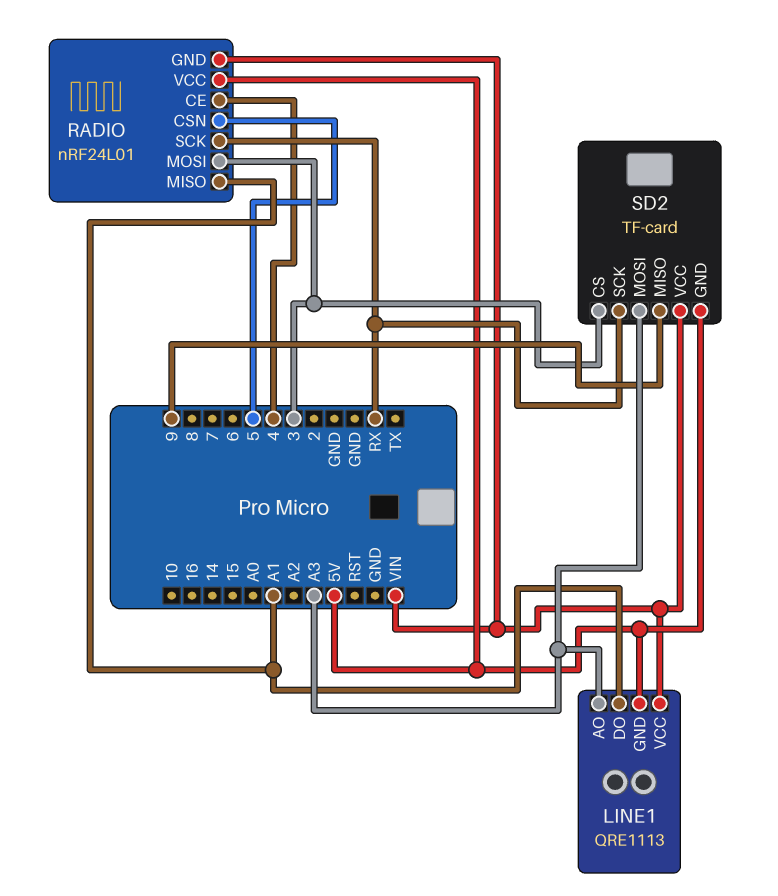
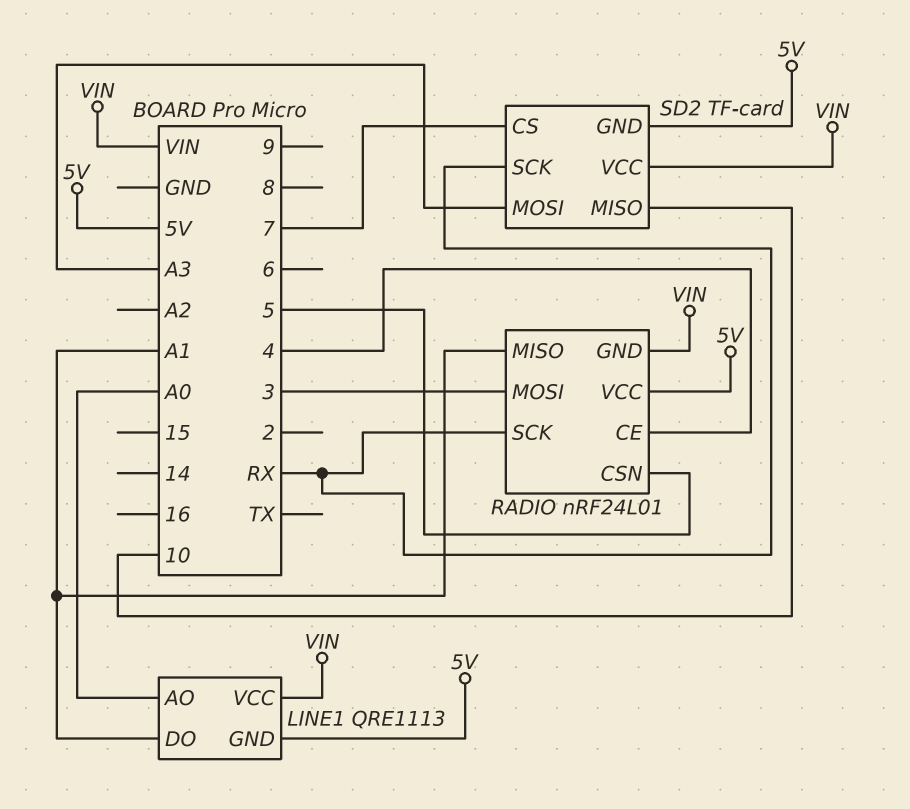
LINE1 pin AO: A3 -> A0
SD2 pin CS: 3 -> 7
SD2 pin MISO: 9 -> 10

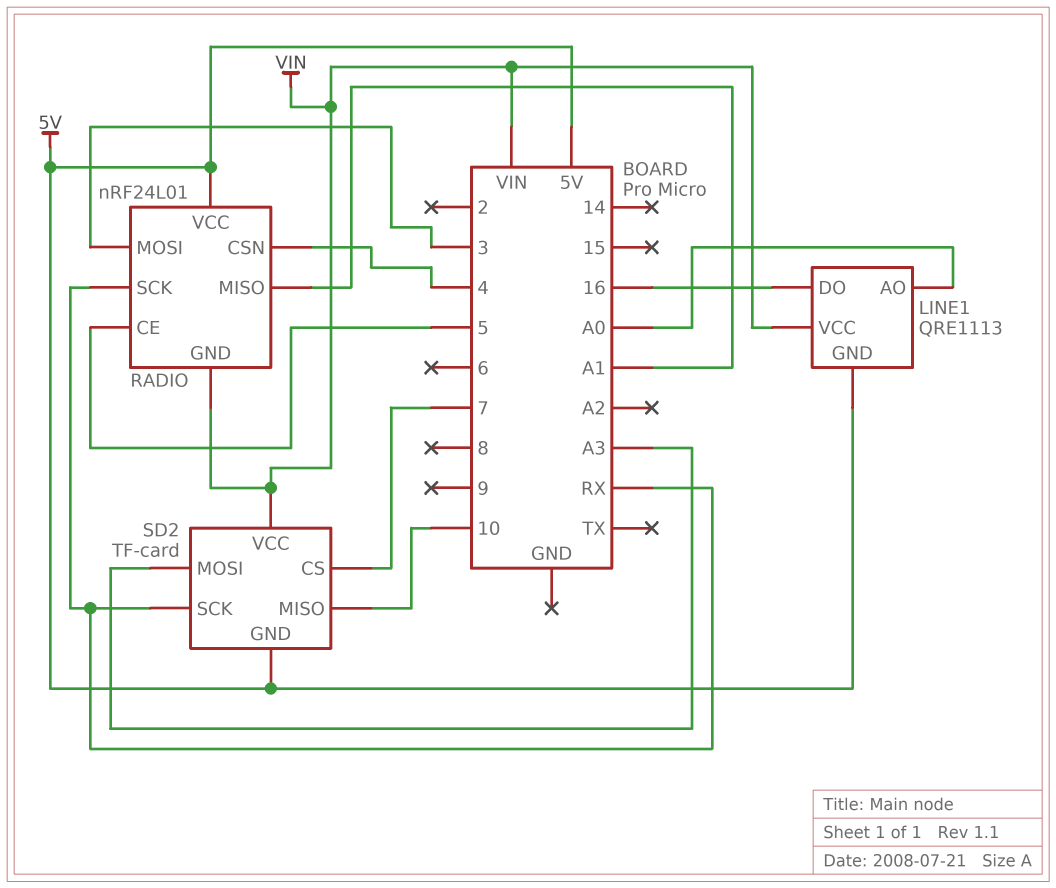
LINE1 pin DO: A1 -> 16
RADIO pin CE: 4 -> 5
RADIO pin CSN: 5 -> 4

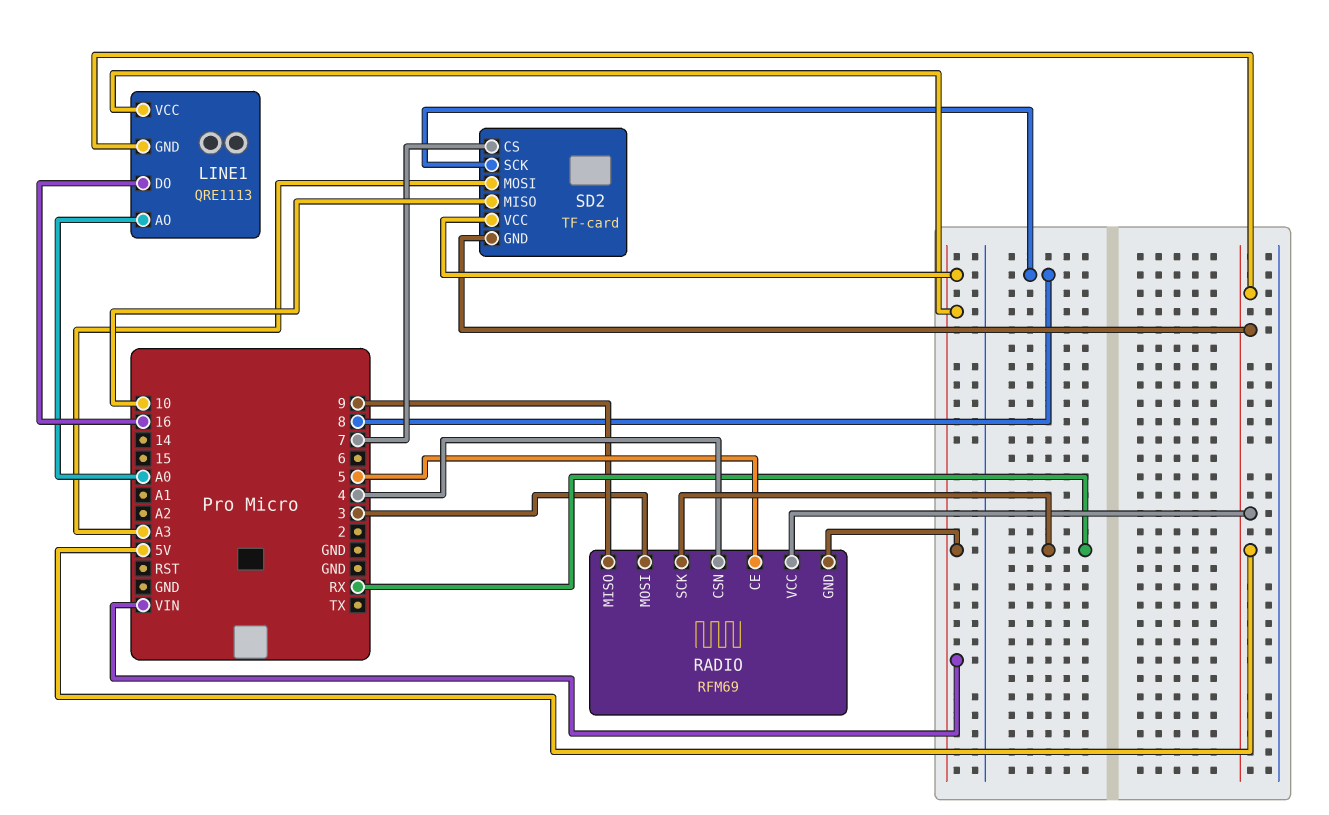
RADIO: nRF24L01 -> RFM69
RADIO pin MISO: A1 -> 9
SD2 pin SCK: RX -> 8

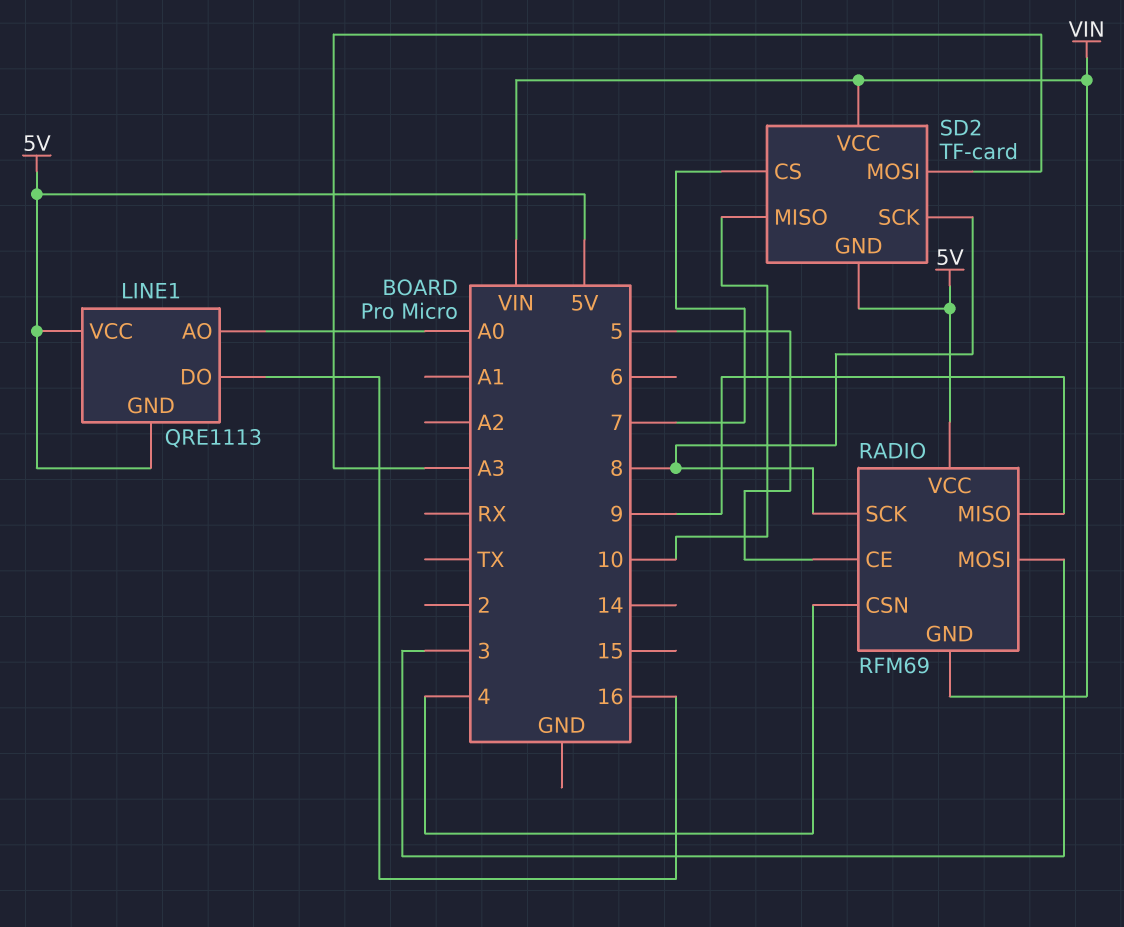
LINE1 pin VCC: VIN -> 5V
RADIO pin SCK: RX -> 8

